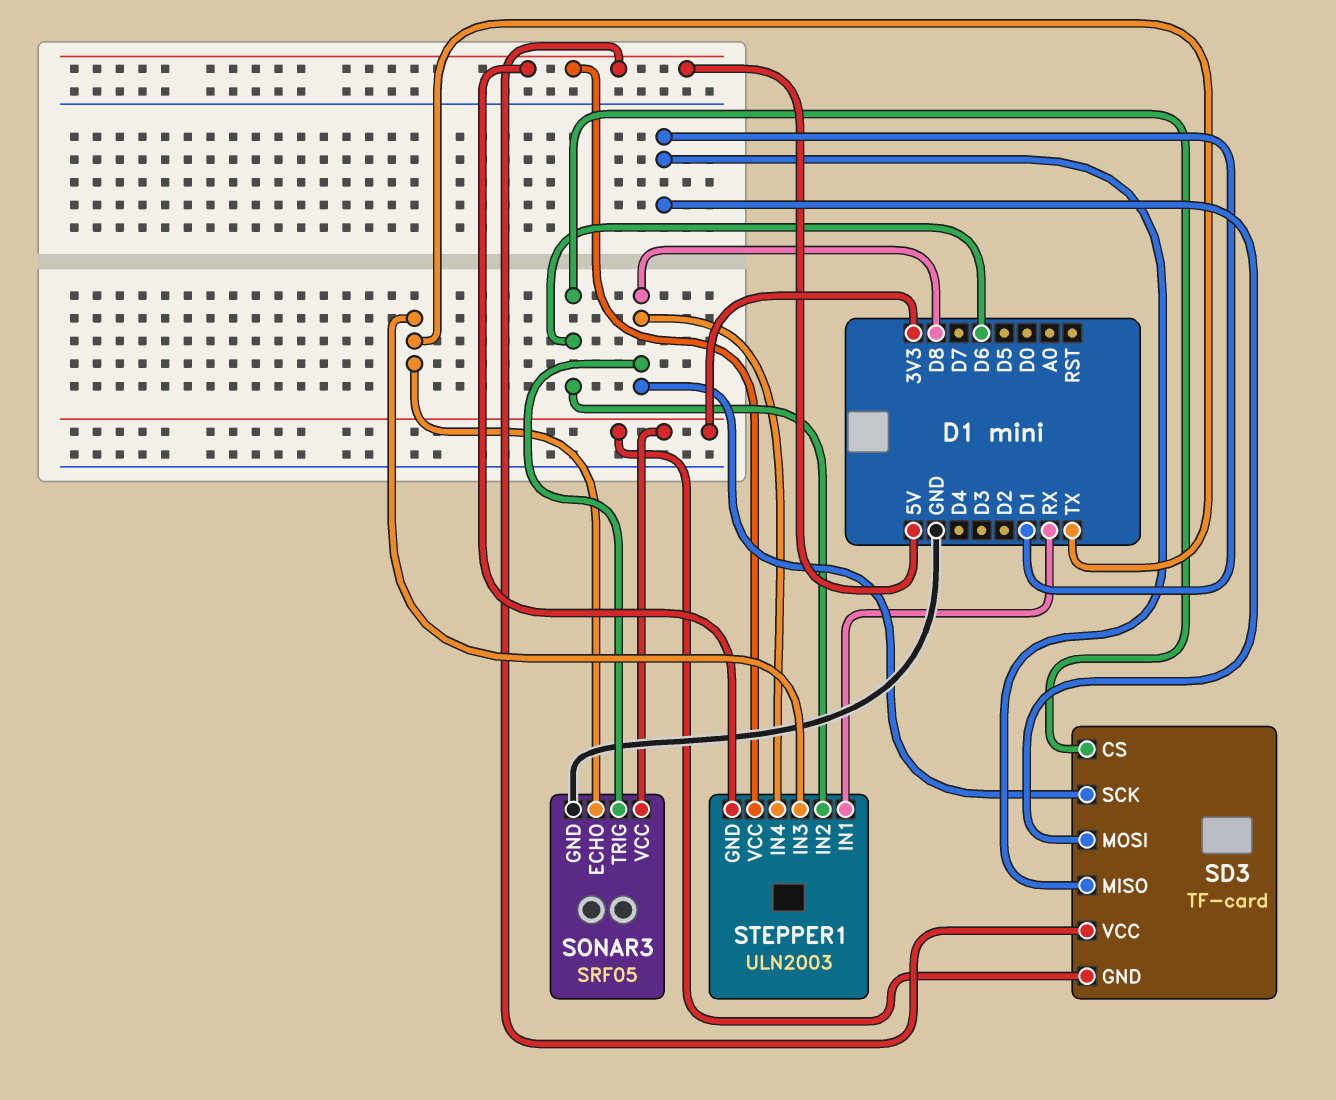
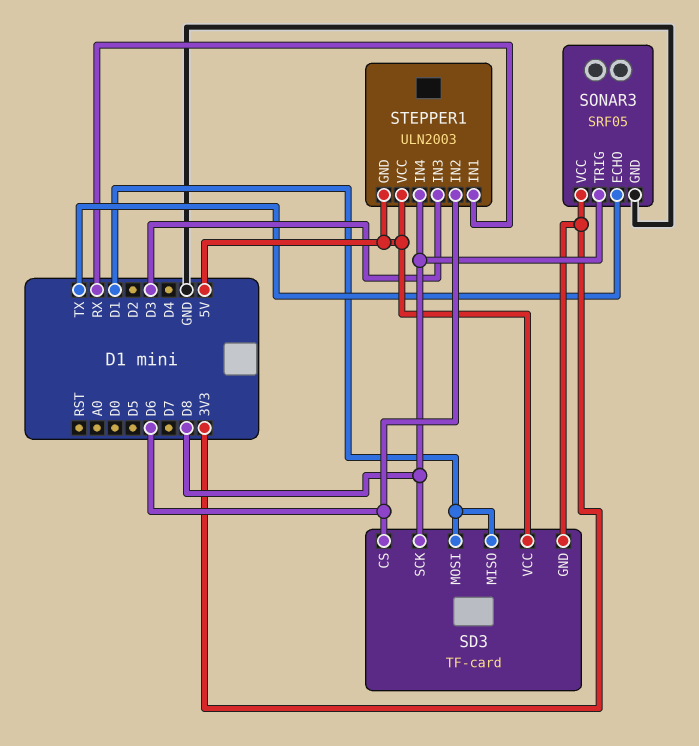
STEPPER1 pin IN3: TX -> D3

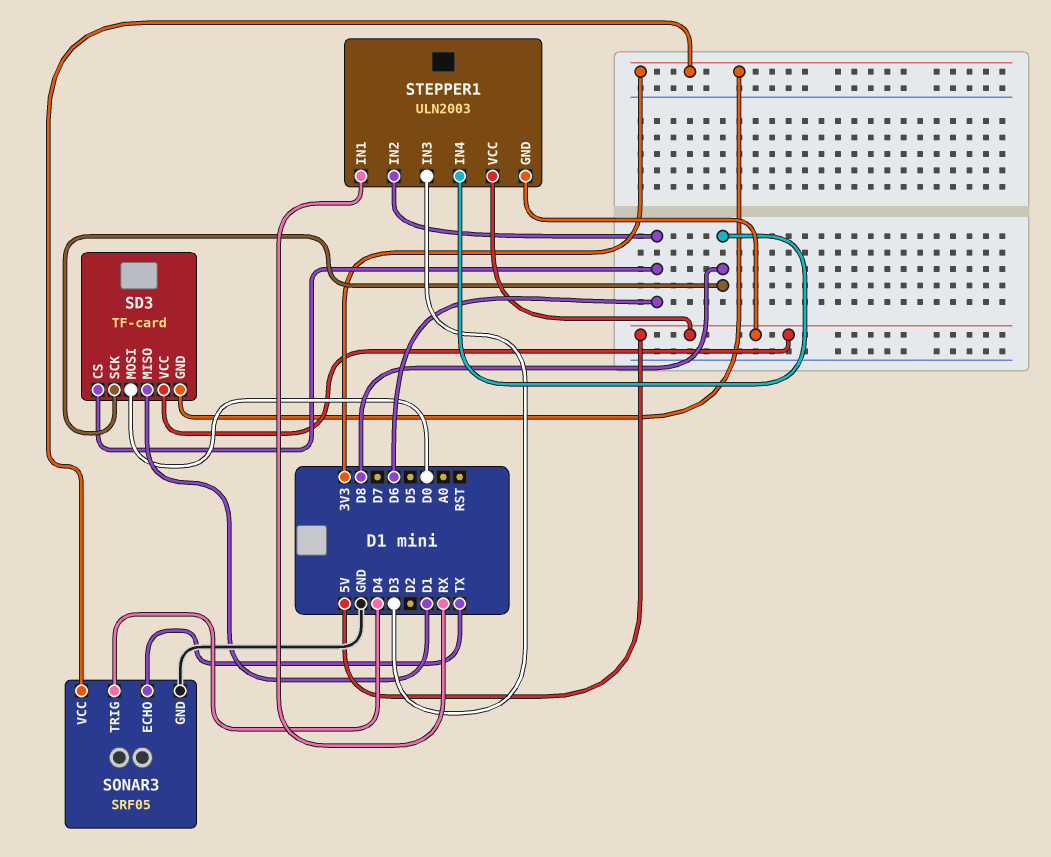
SD3 pin MOSI: D1 -> D0
SONAR3 pin TRIG: D8 -> D4

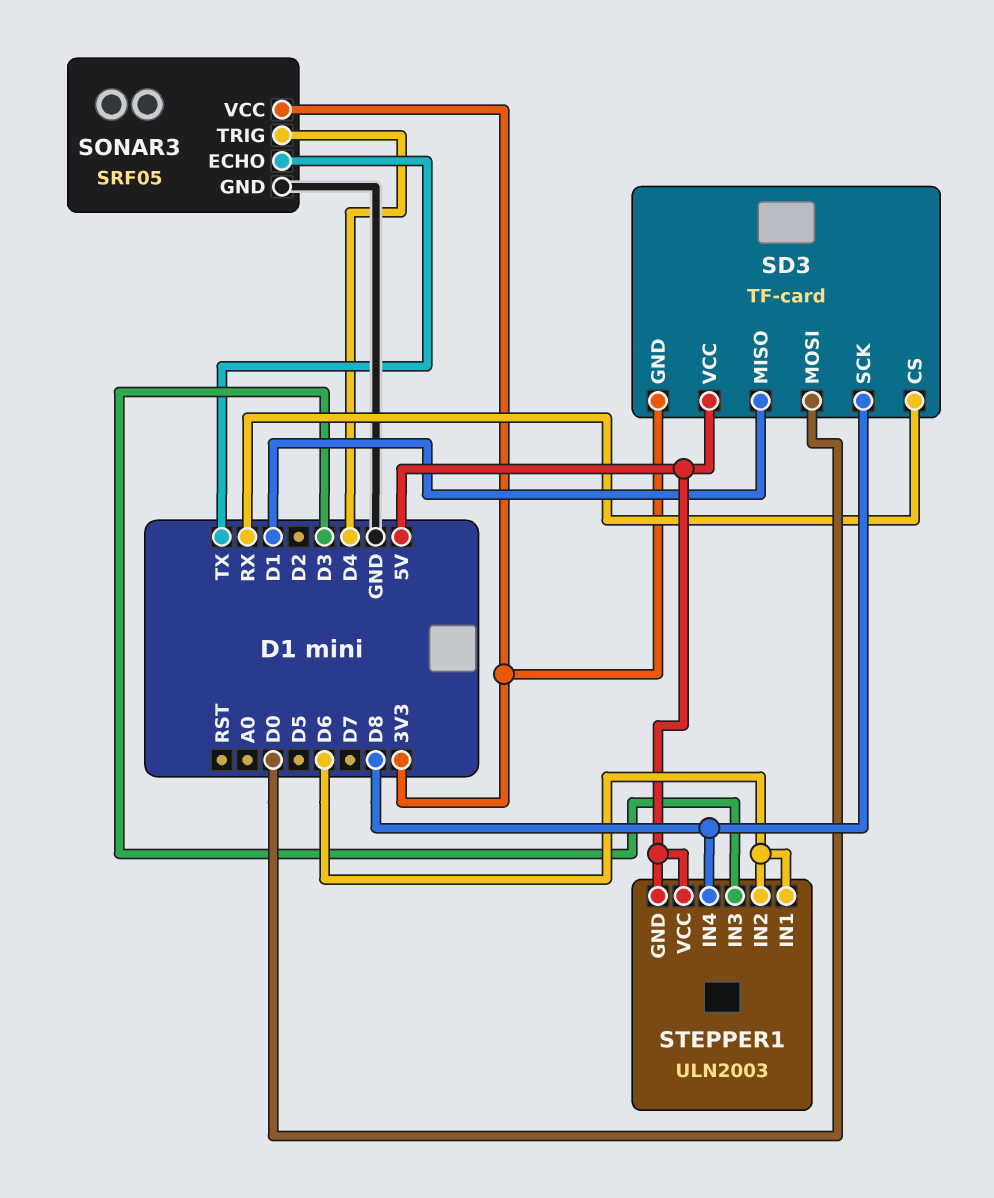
SD3 pin CS: D6 -> RX
STEPPER1 pin IN1: RX -> D6

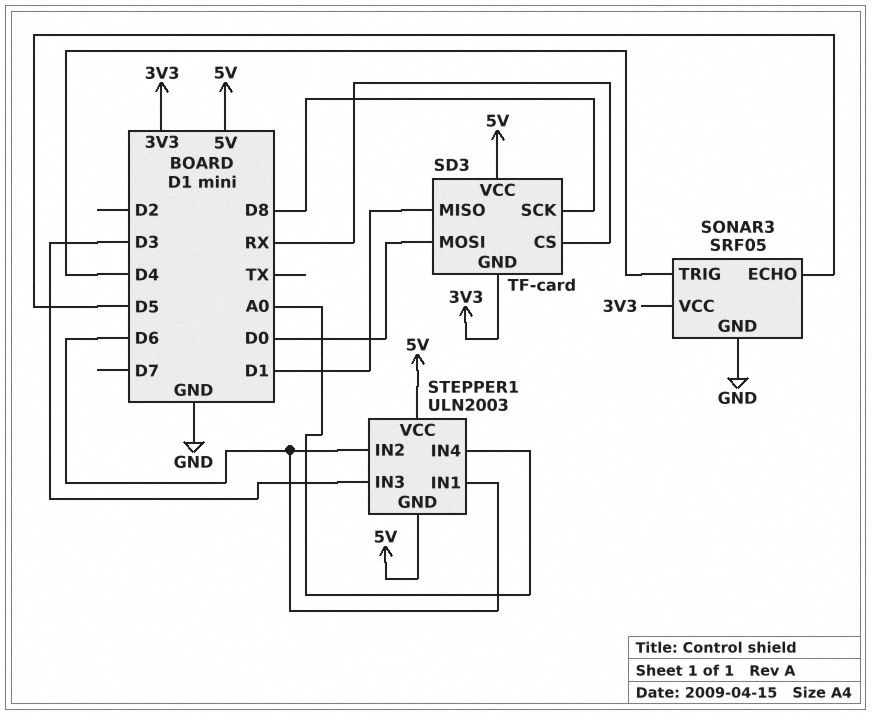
SONAR3 pin ECHO: TX -> D5
STEPPER1 pin IN4: D8 -> A0

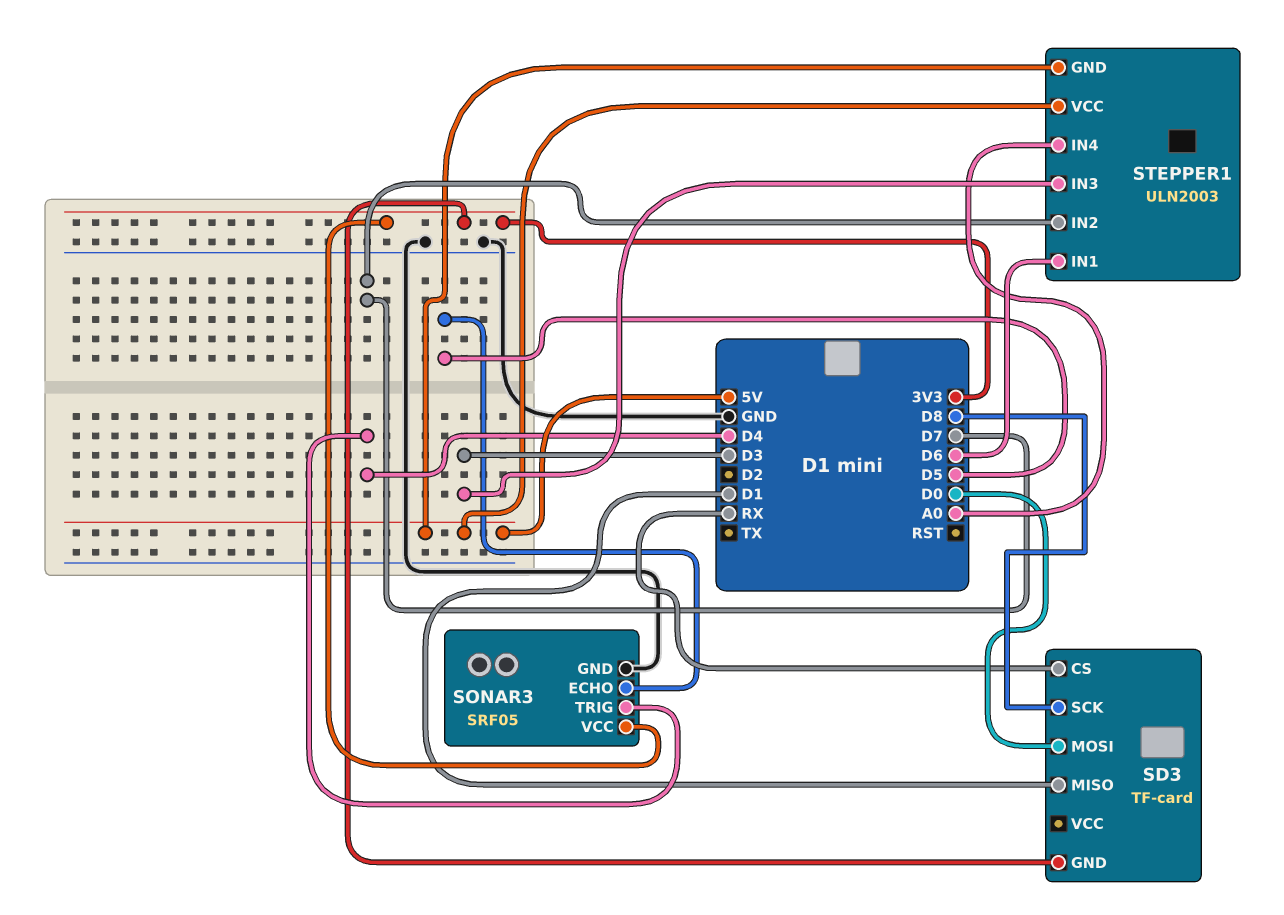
SD3 pin VCC: 5V -> none
STEPPER1 pin IN2: D6 -> D7

